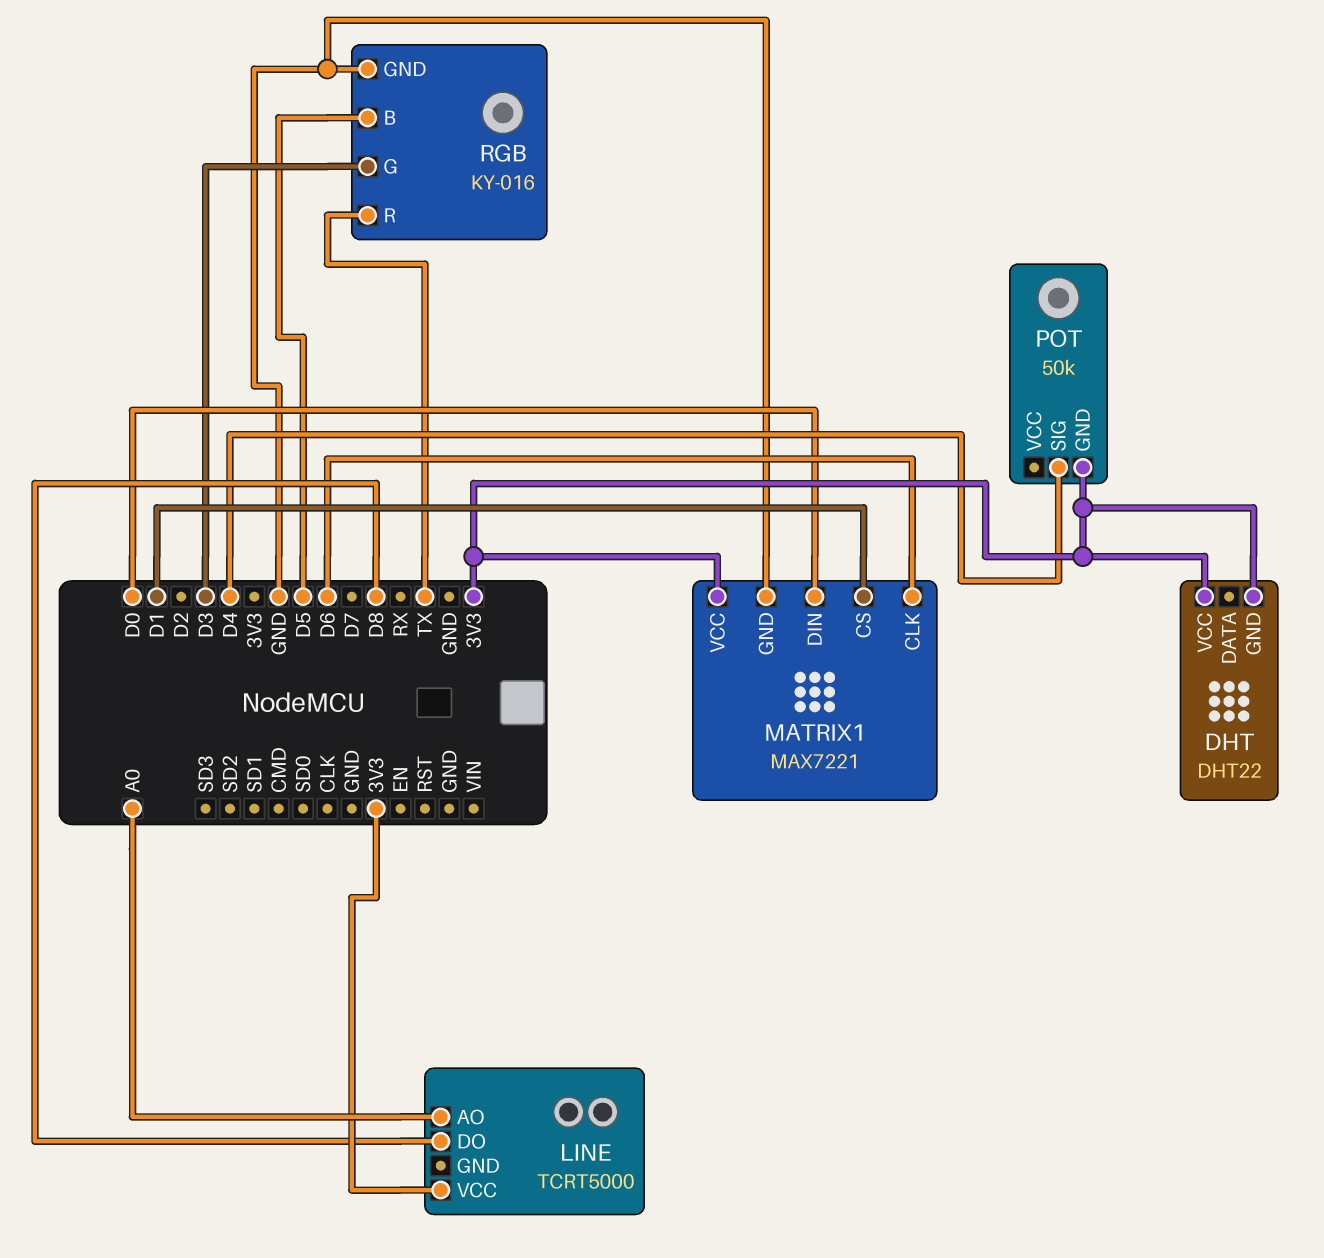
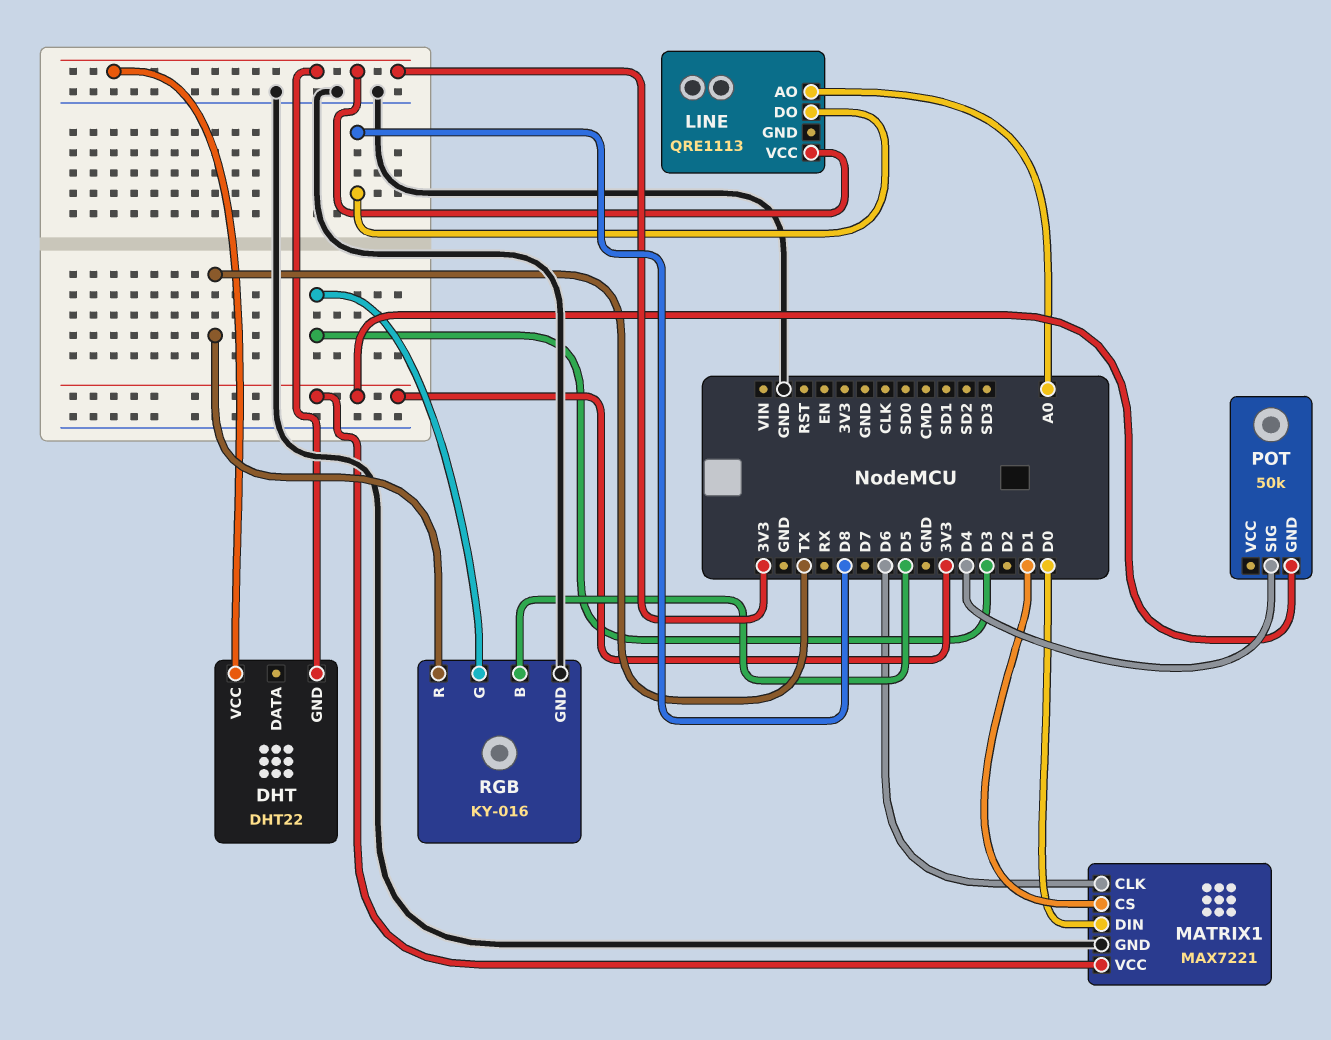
LINE: TCRT5000 -> QRE1113

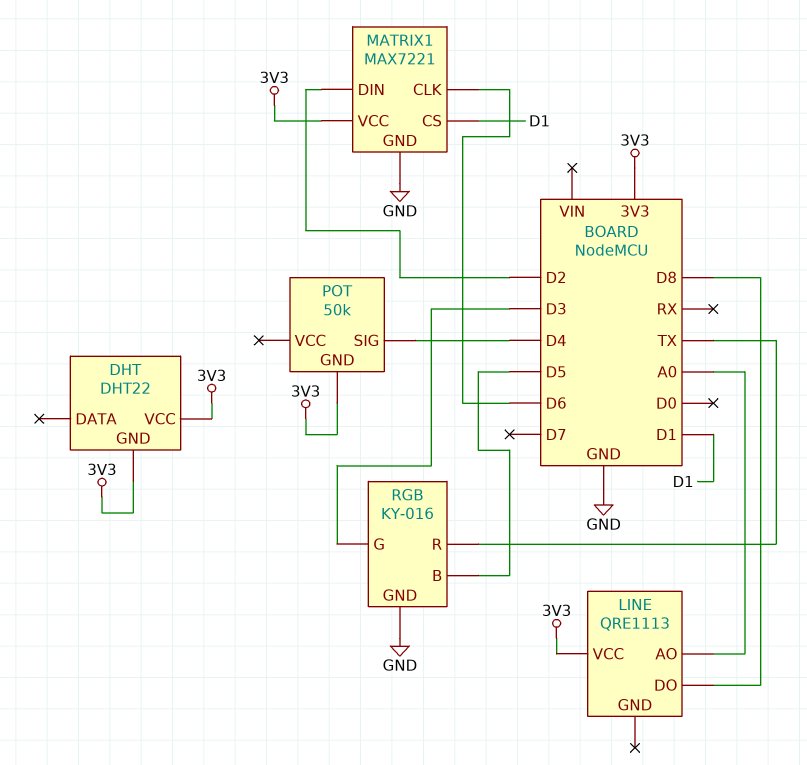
MATRIX1 pin DIN: D0 -> D2

